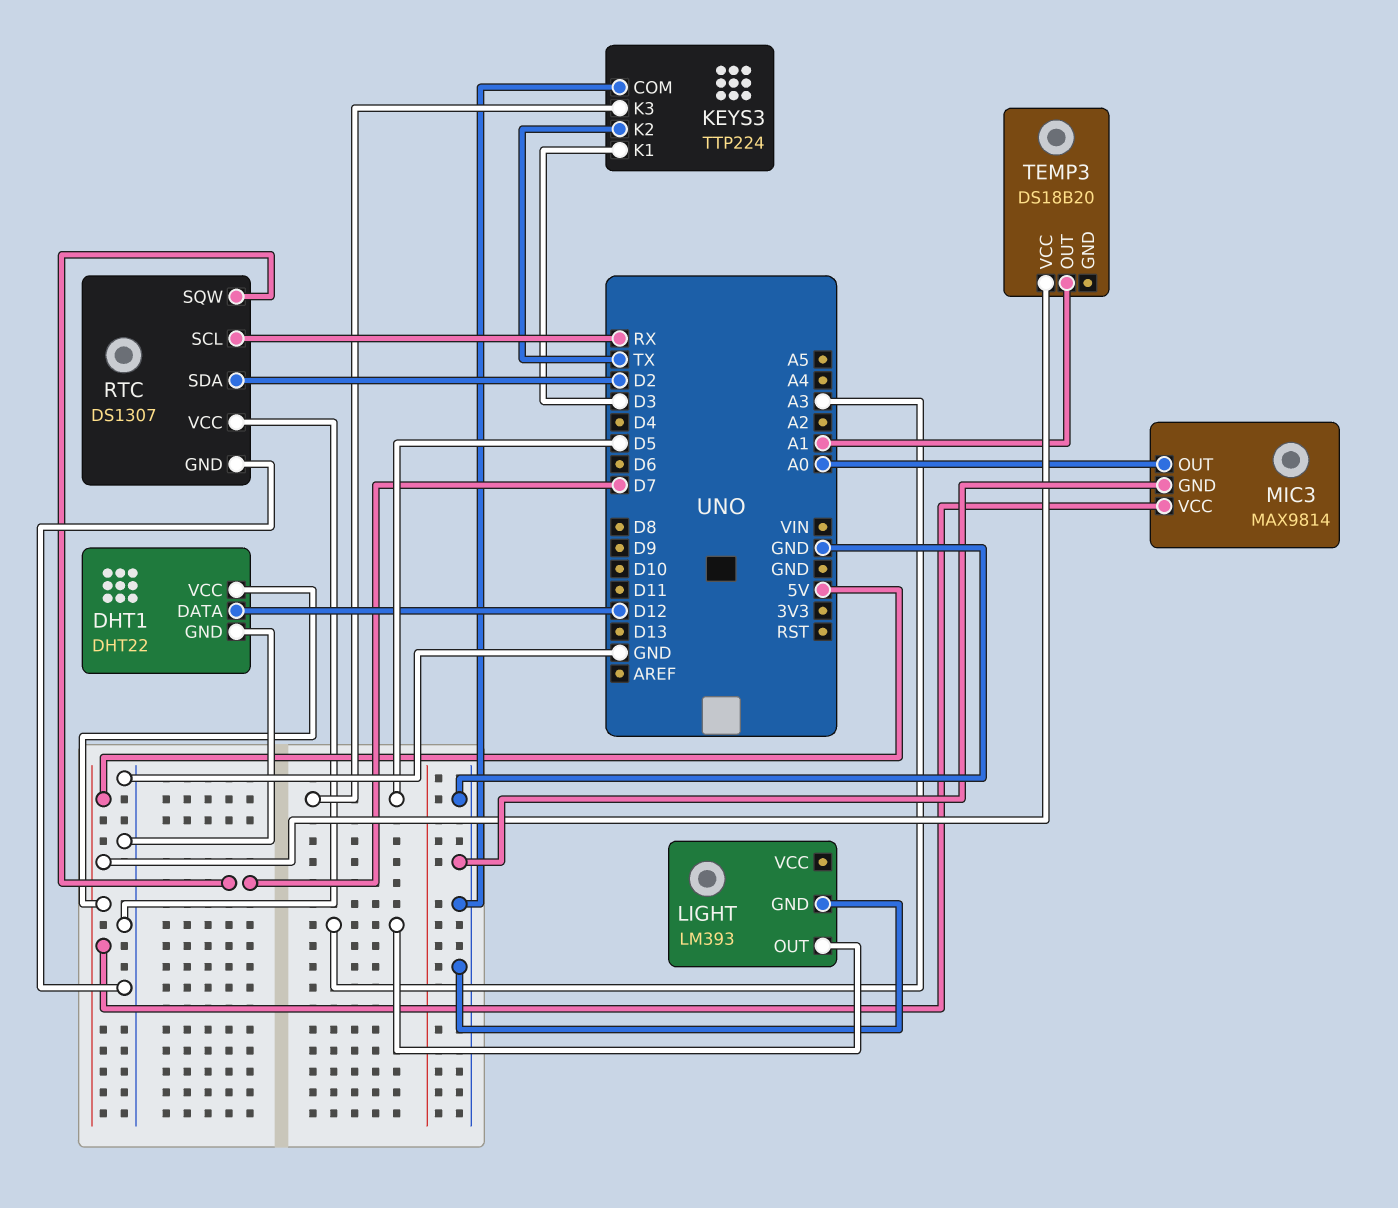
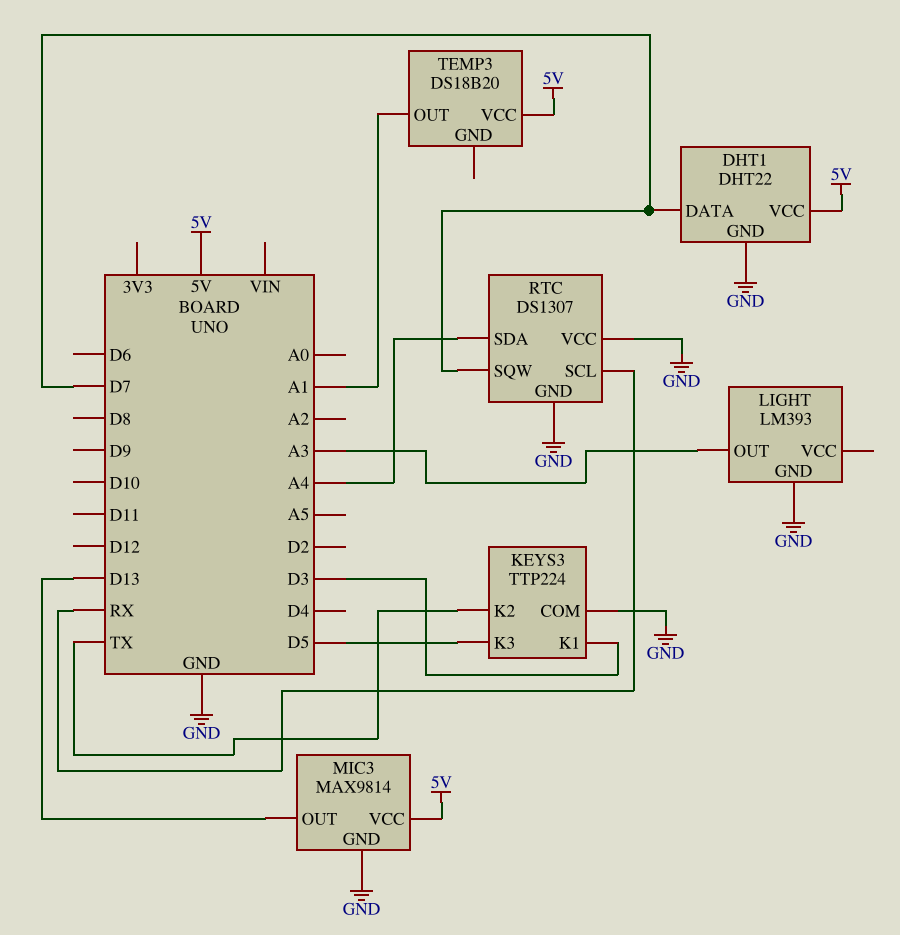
DHT1 pin DATA: D12 -> D7
MIC3 pin OUT: A0 -> D13
RTC pin SDA: D2 -> A4

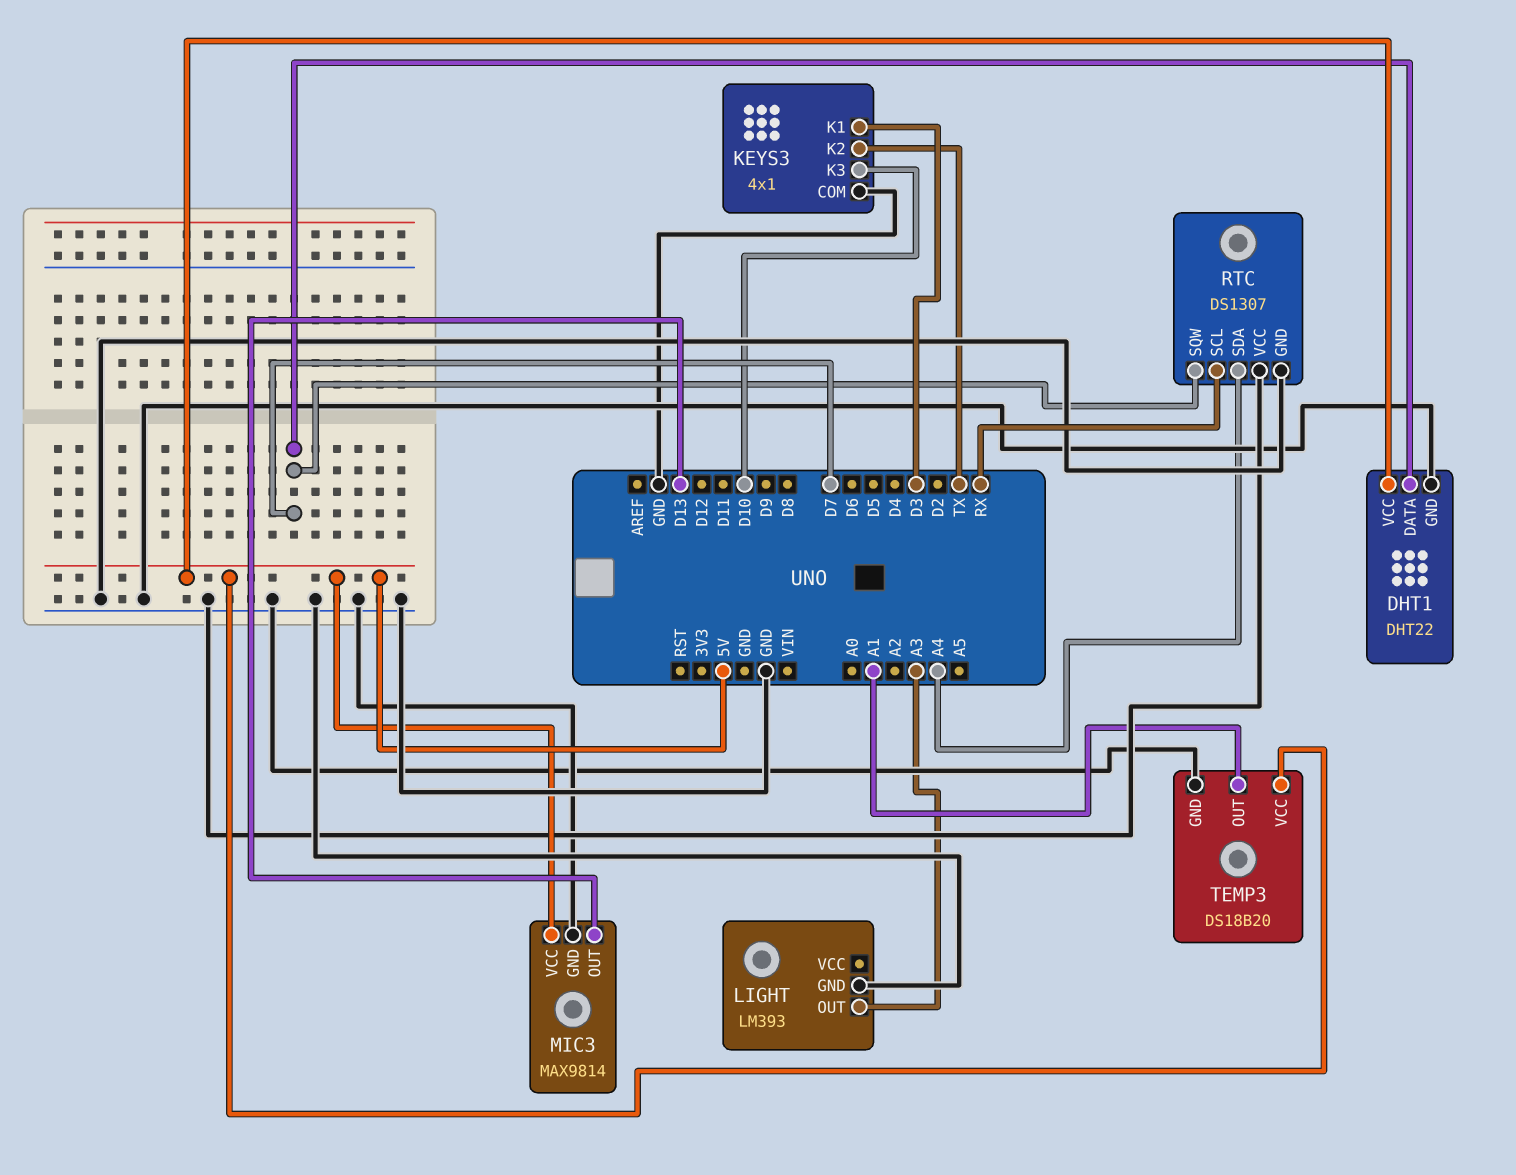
KEYS3: TTP224 -> 4x1
KEYS3 pin K3: D5 -> D10
TEMP3 pin GND: none -> GND

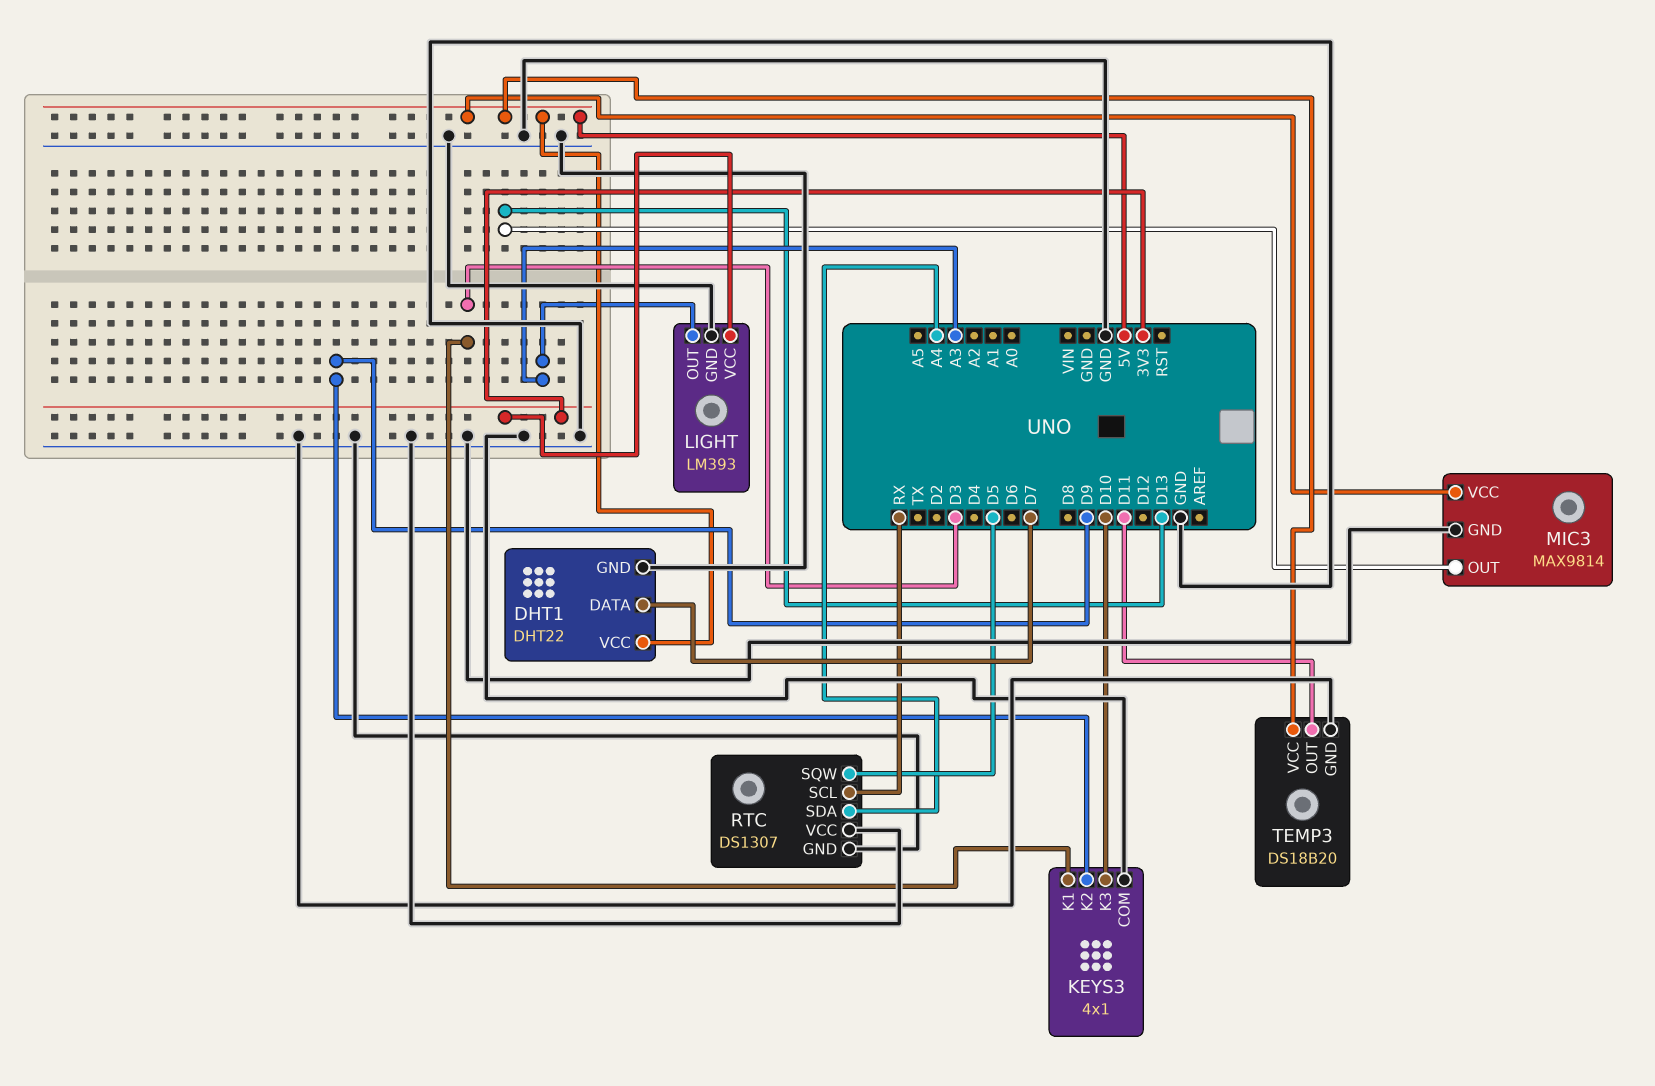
KEYS3 pin K2: TX -> D9
LIGHT pin VCC: none -> 3V3
RTC pin SQW: D7 -> D5
TEMP3 pin OUT: A1 -> D11

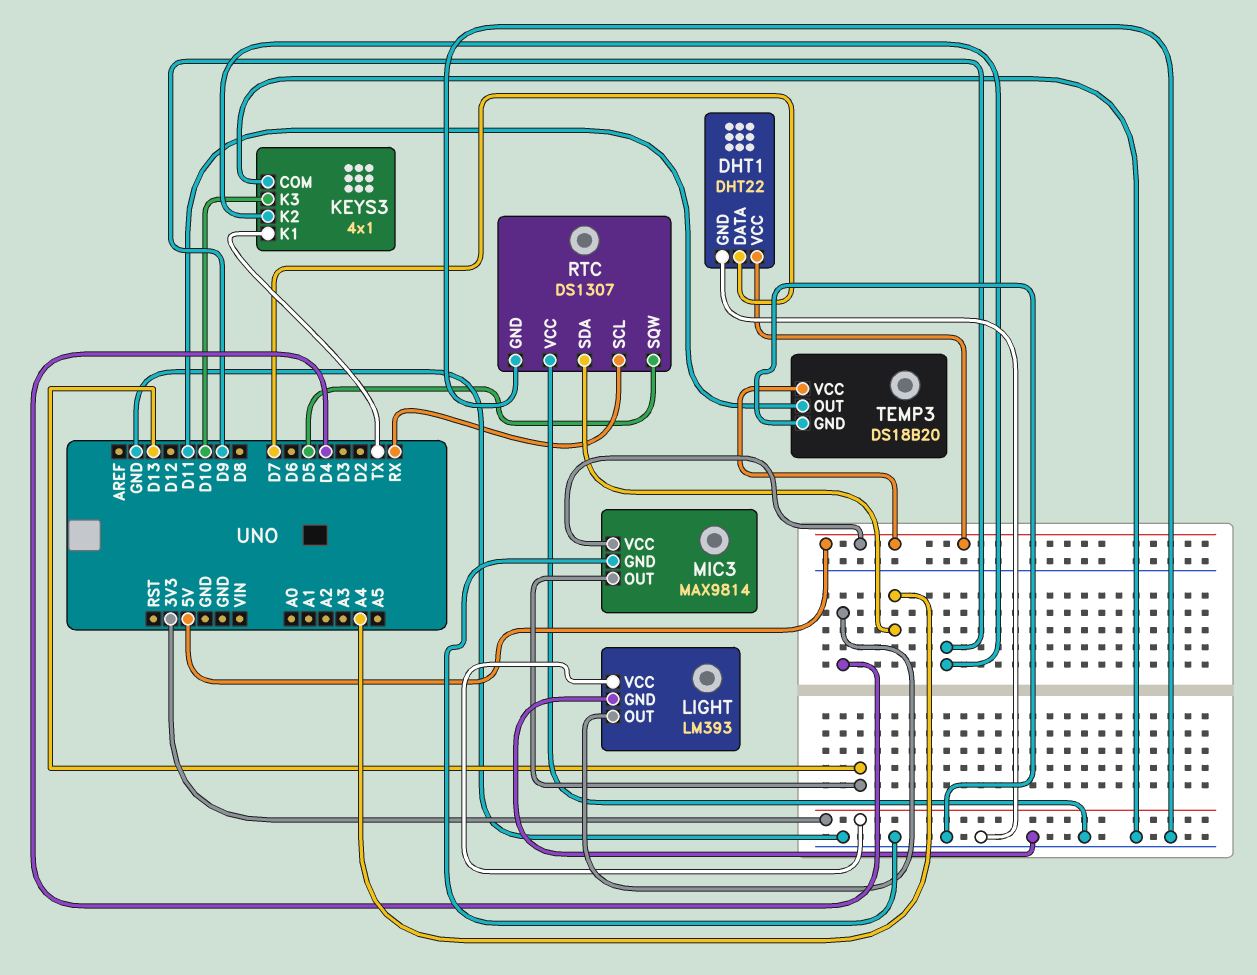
KEYS3 pin K1: D3 -> TX
LIGHT pin OUT: A3 -> D4

